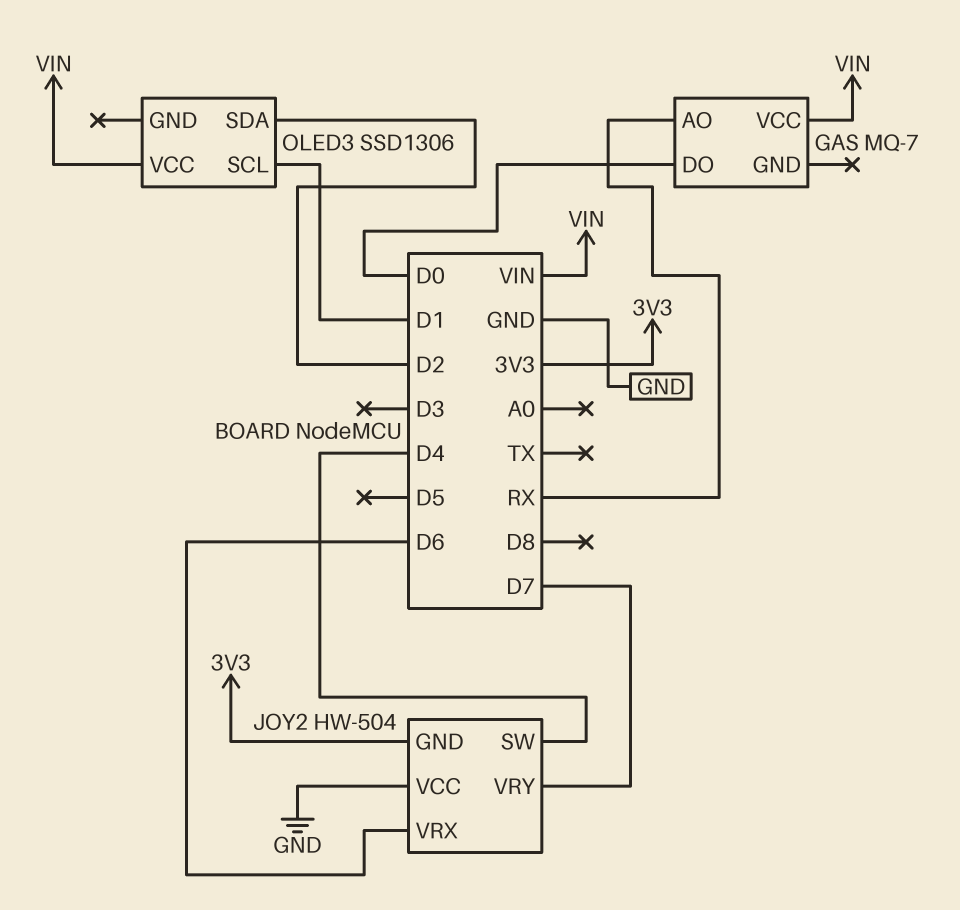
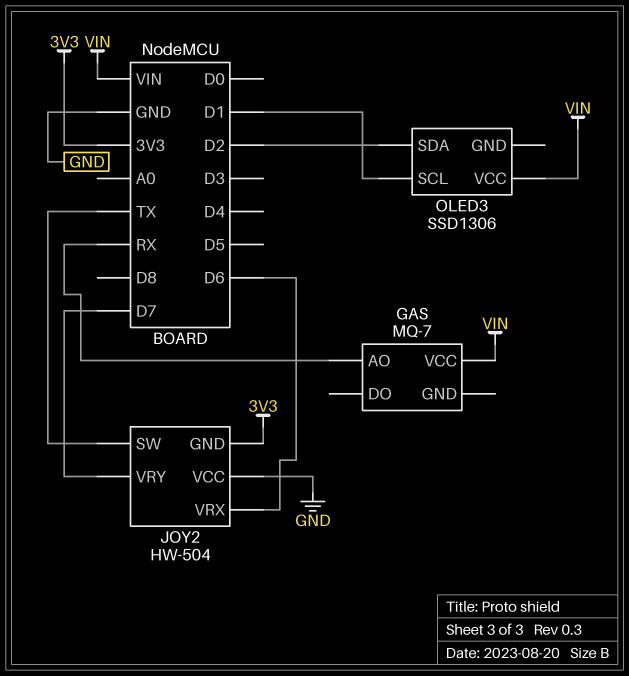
GAS pin DO: D0 -> none
JOY2 pin SW: D4 -> TX

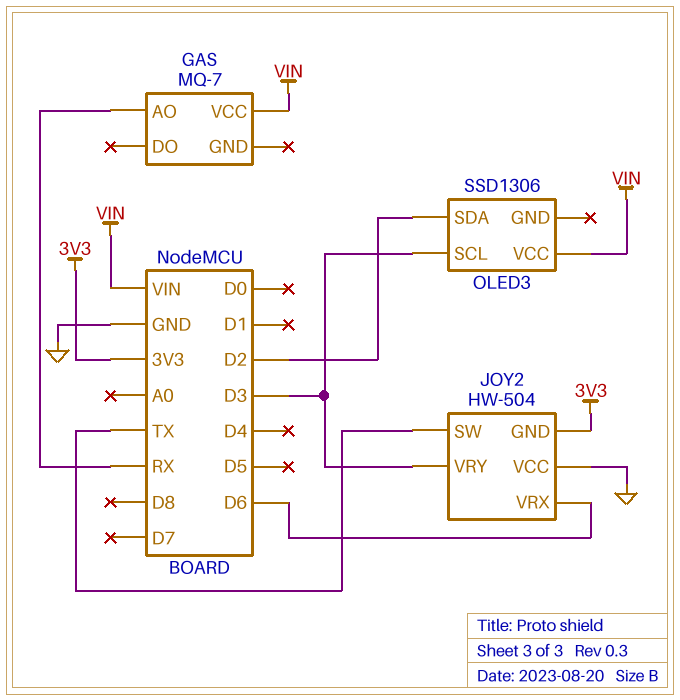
JOY2 pin VRY: D7 -> D3
OLED3 pin SCL: D1 -> D3

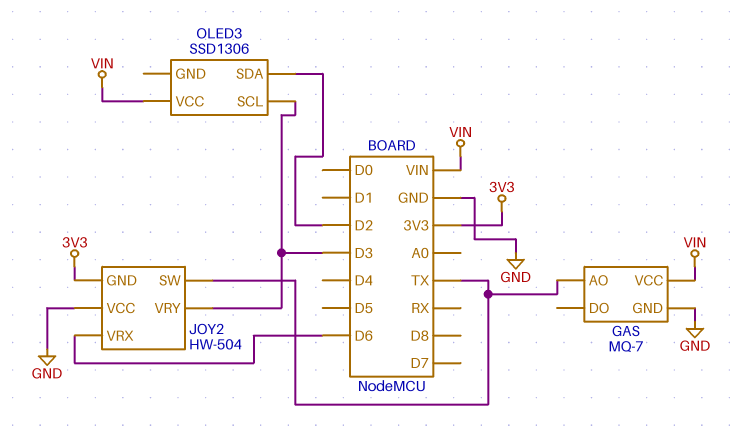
GAS pin AO: RX -> TX
GAS pin GND: none -> GND

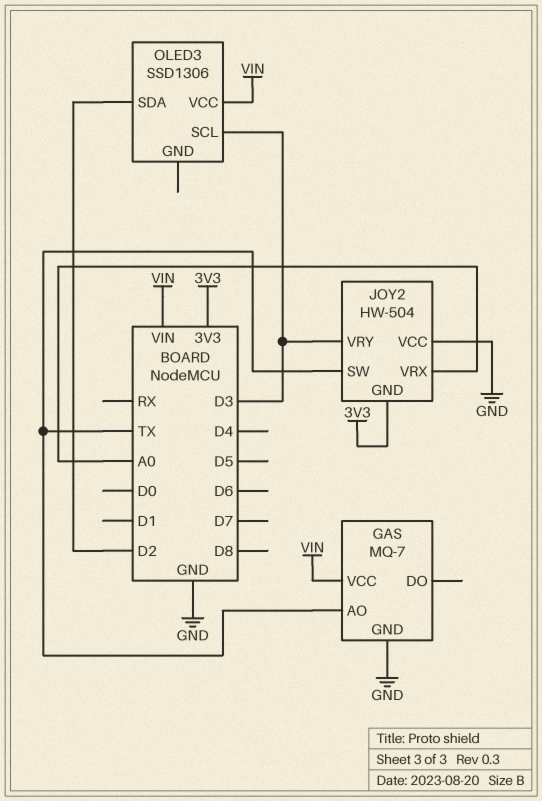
JOY2 pin VRX: D6 -> A0

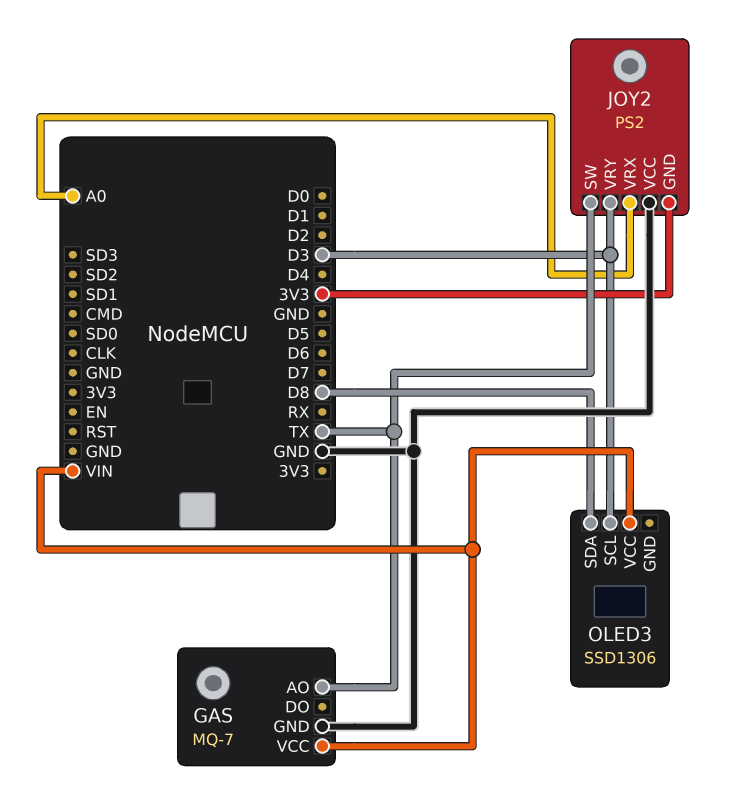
JOY2: HW-504 -> PS2
OLED3 pin SDA: D2 -> D8

